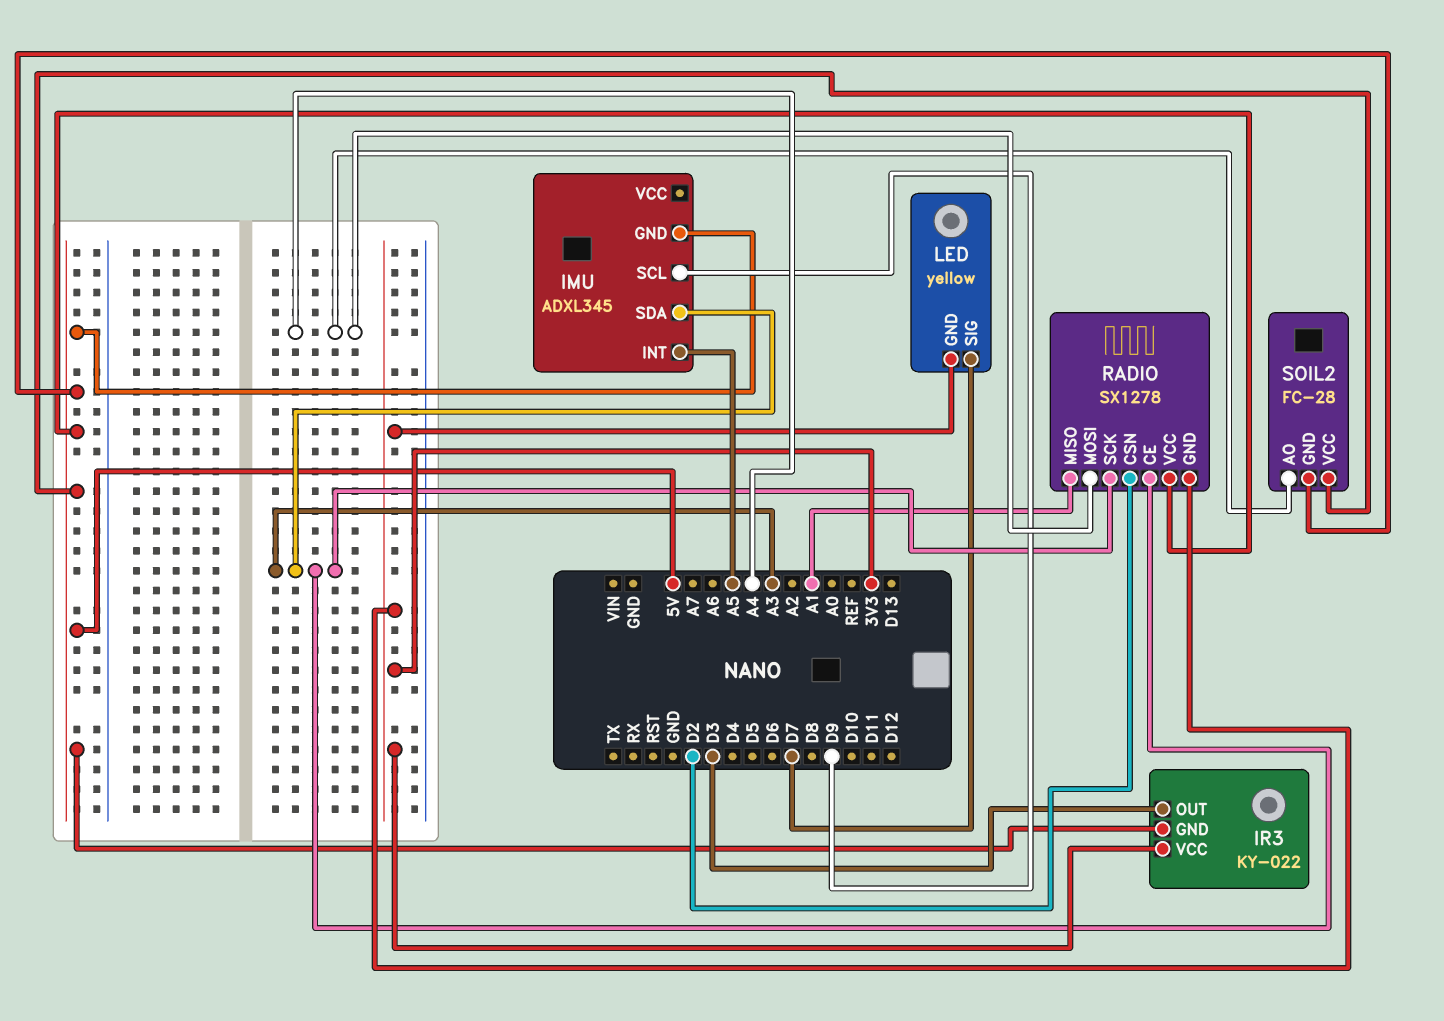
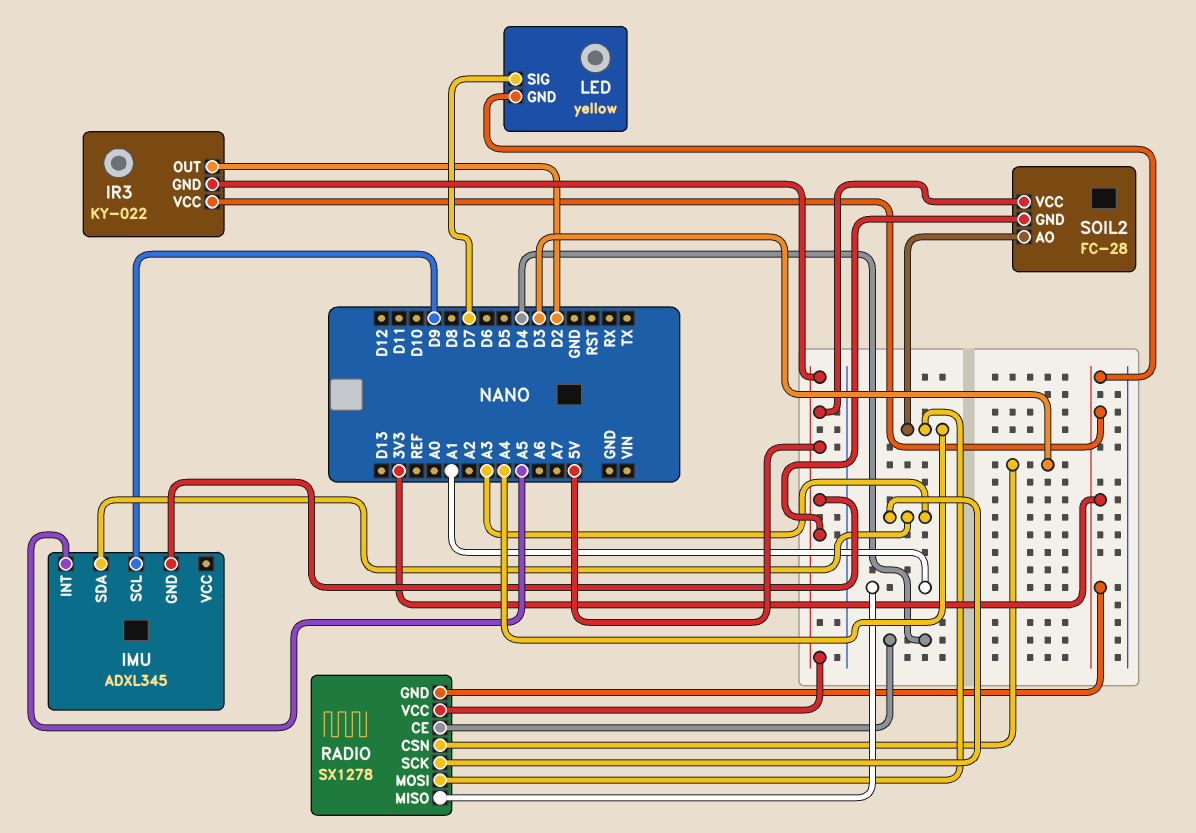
IR3 pin OUT: D3 -> D2
RADIO pin CE: A3 -> D4
RADIO pin CSN: D2 -> D3

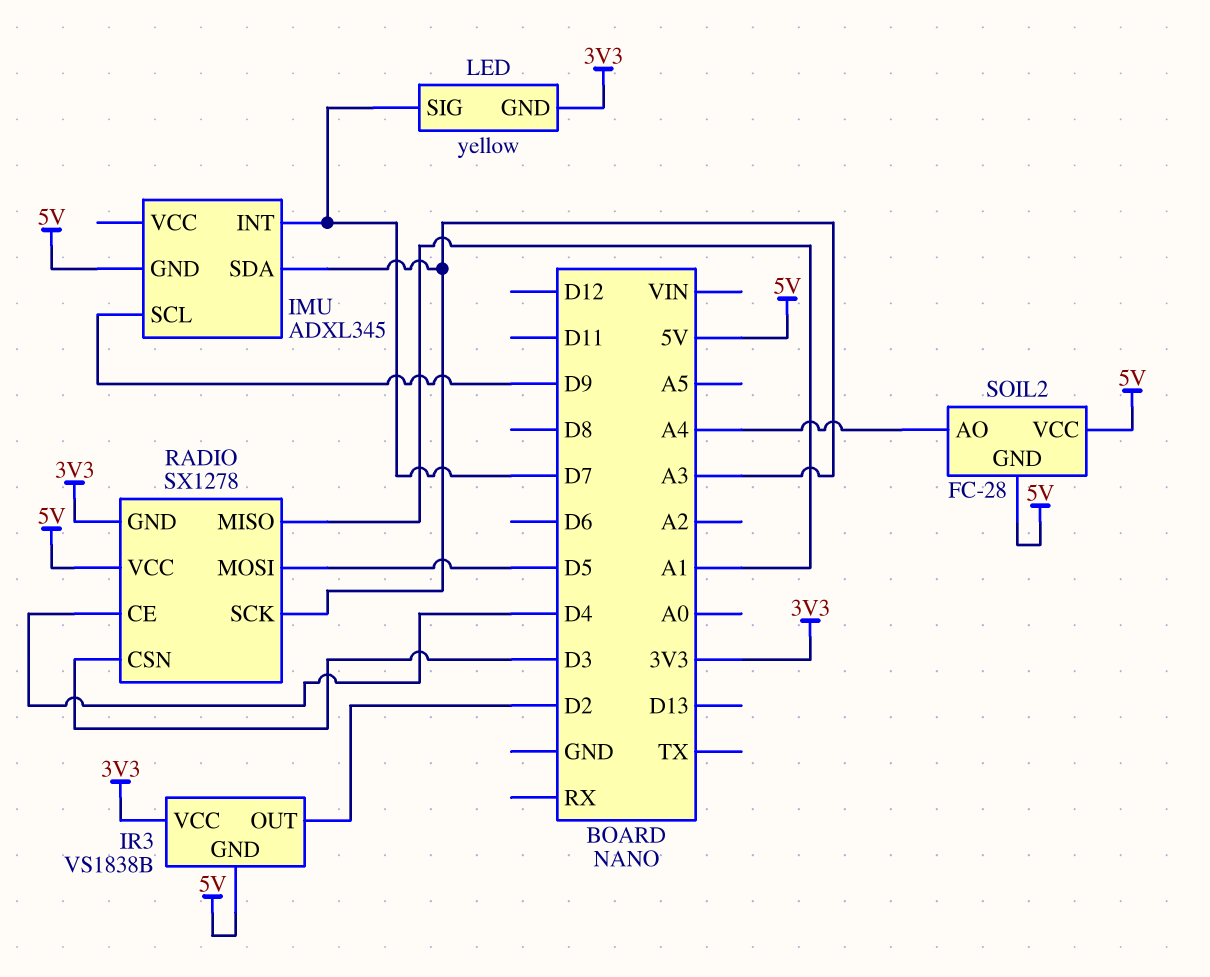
IMU pin INT: A5 -> D7
IR3: KY-022 -> VS1838B
RADIO pin MOSI: A4 -> D5

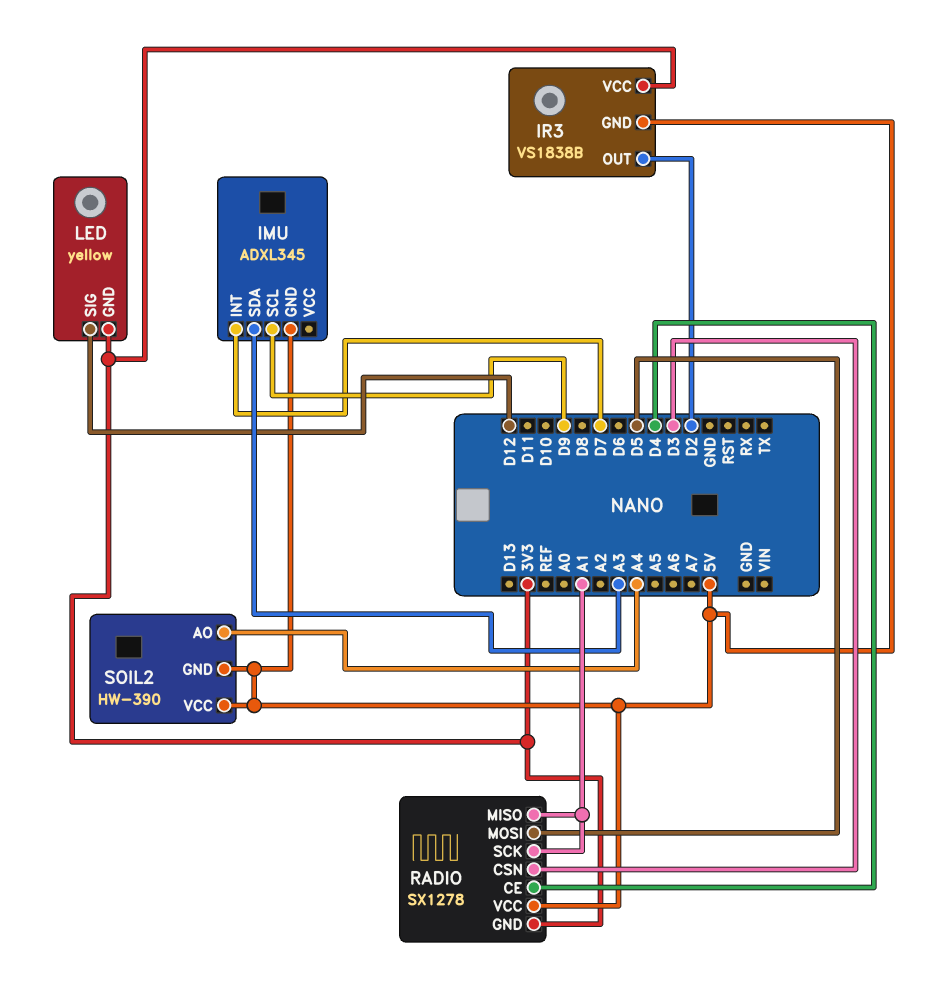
LED pin SIG: D7 -> D12
RADIO pin SCK: A3 -> A1
SOIL2: FC-28 -> HW-390

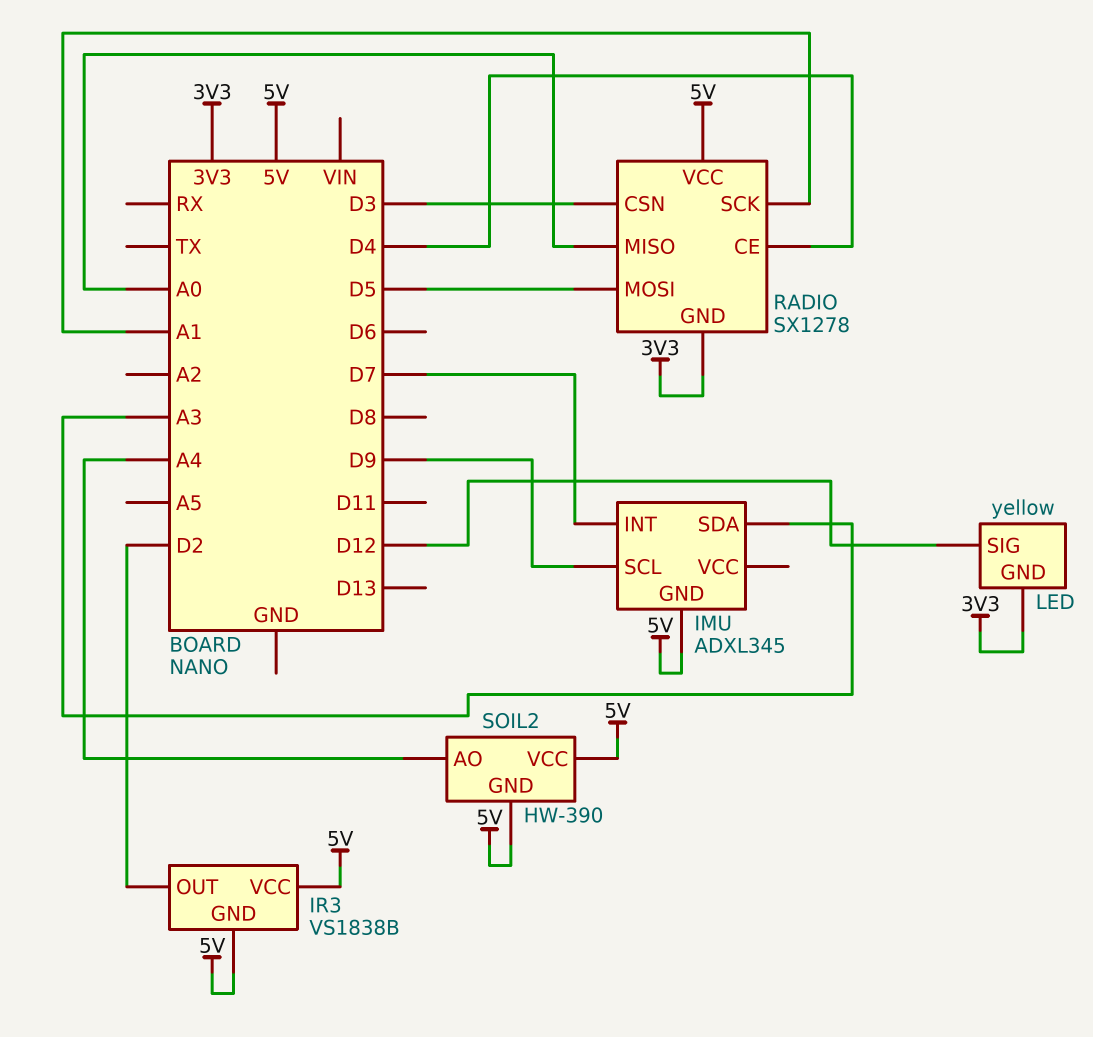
IR3 pin VCC: 3V3 -> 5V
RADIO pin MISO: A1 -> A0

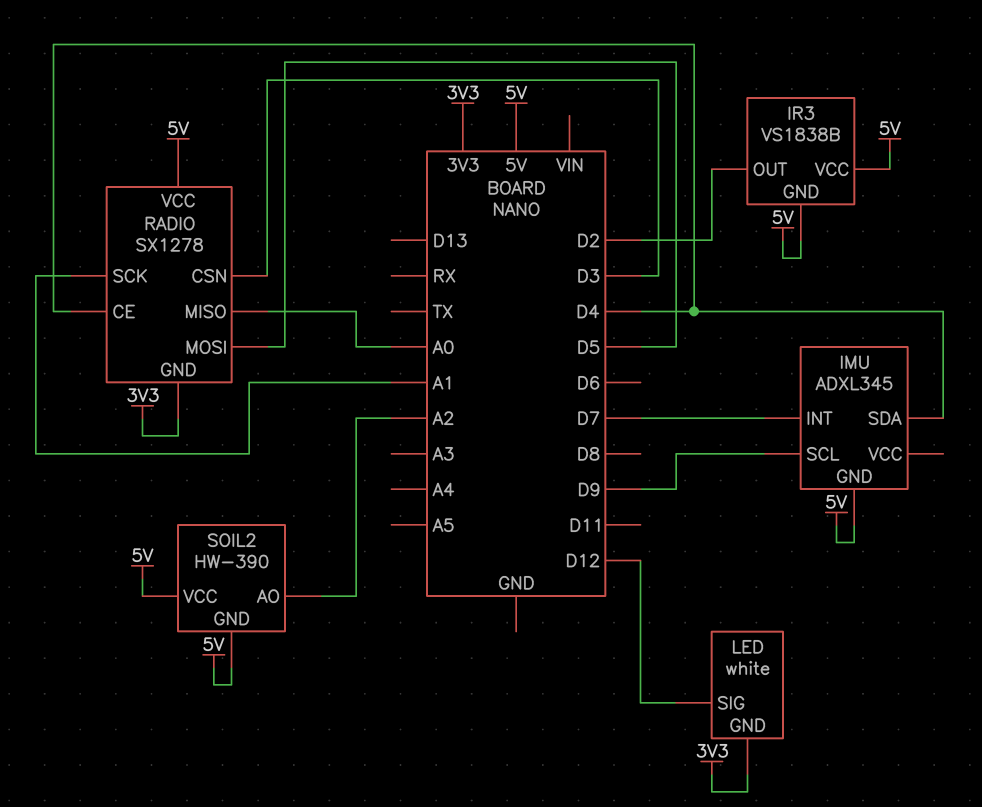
IMU pin SDA: A3 -> D4
LED: yellow -> white
SOIL2 pin AO: A4 -> A2

